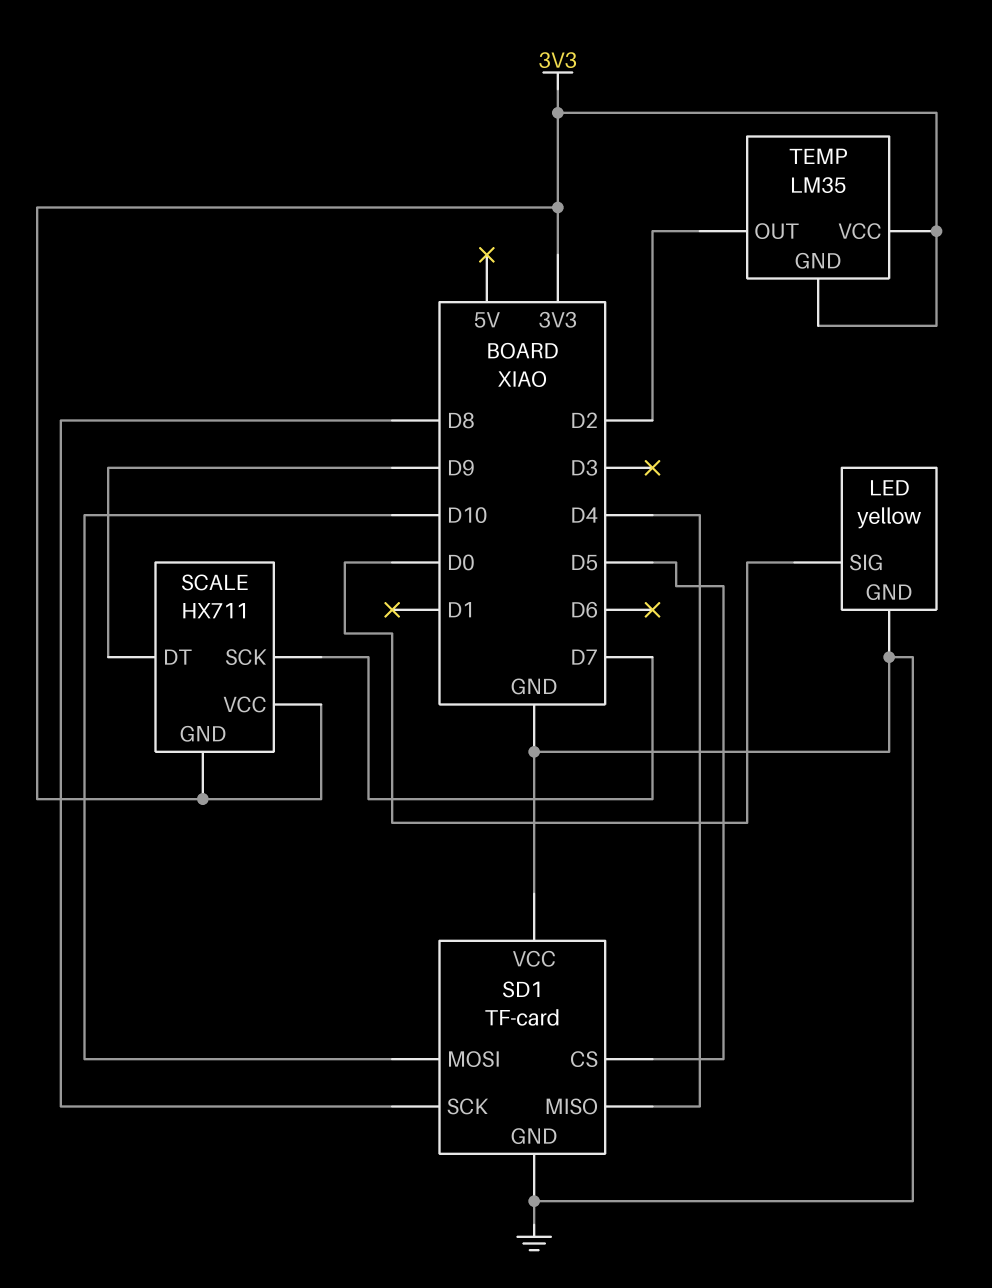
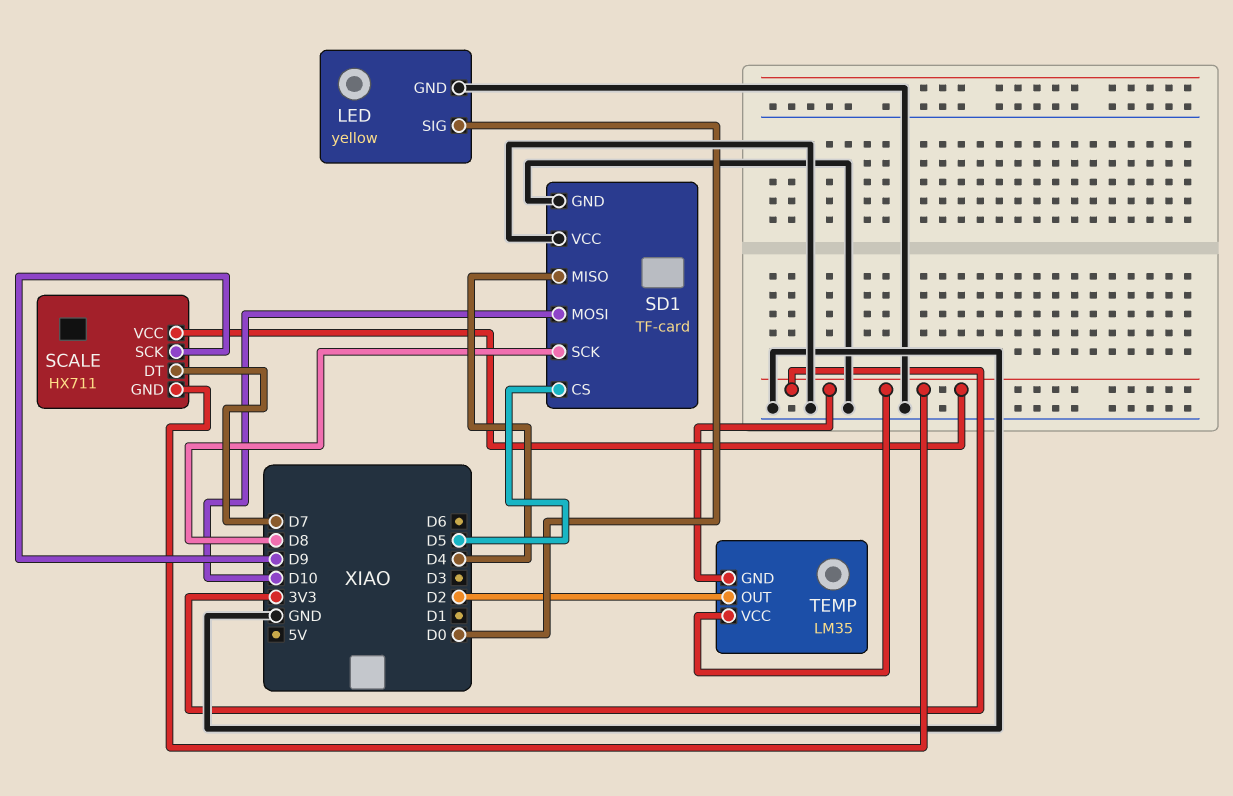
SCALE pin DT: D9 -> D7
SCALE pin SCK: D7 -> D9

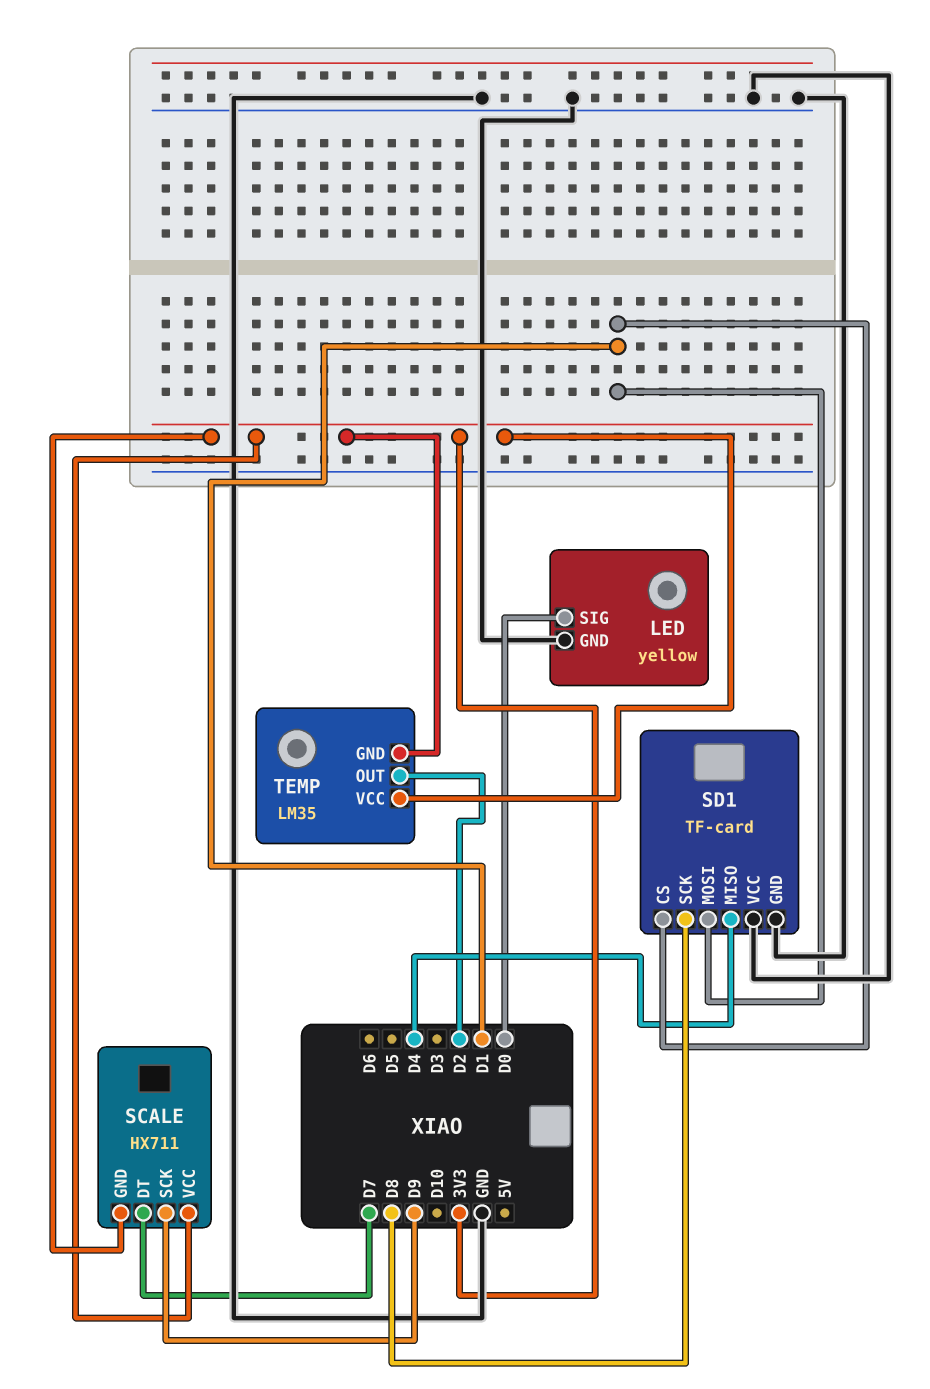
SD1 pin CS: D5 -> D1
SD1 pin MOSI: D10 -> D1

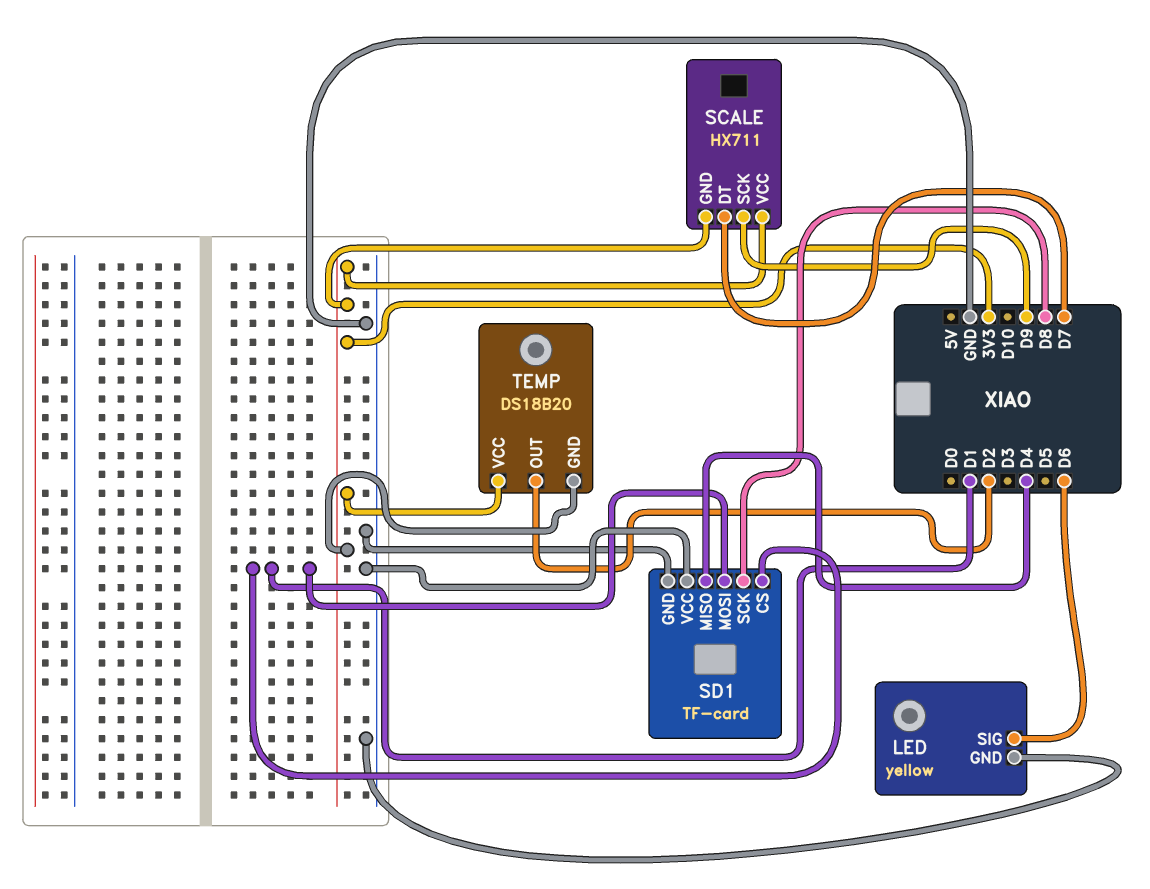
LED pin SIG: D0 -> D6
TEMP: LM35 -> DS18B20

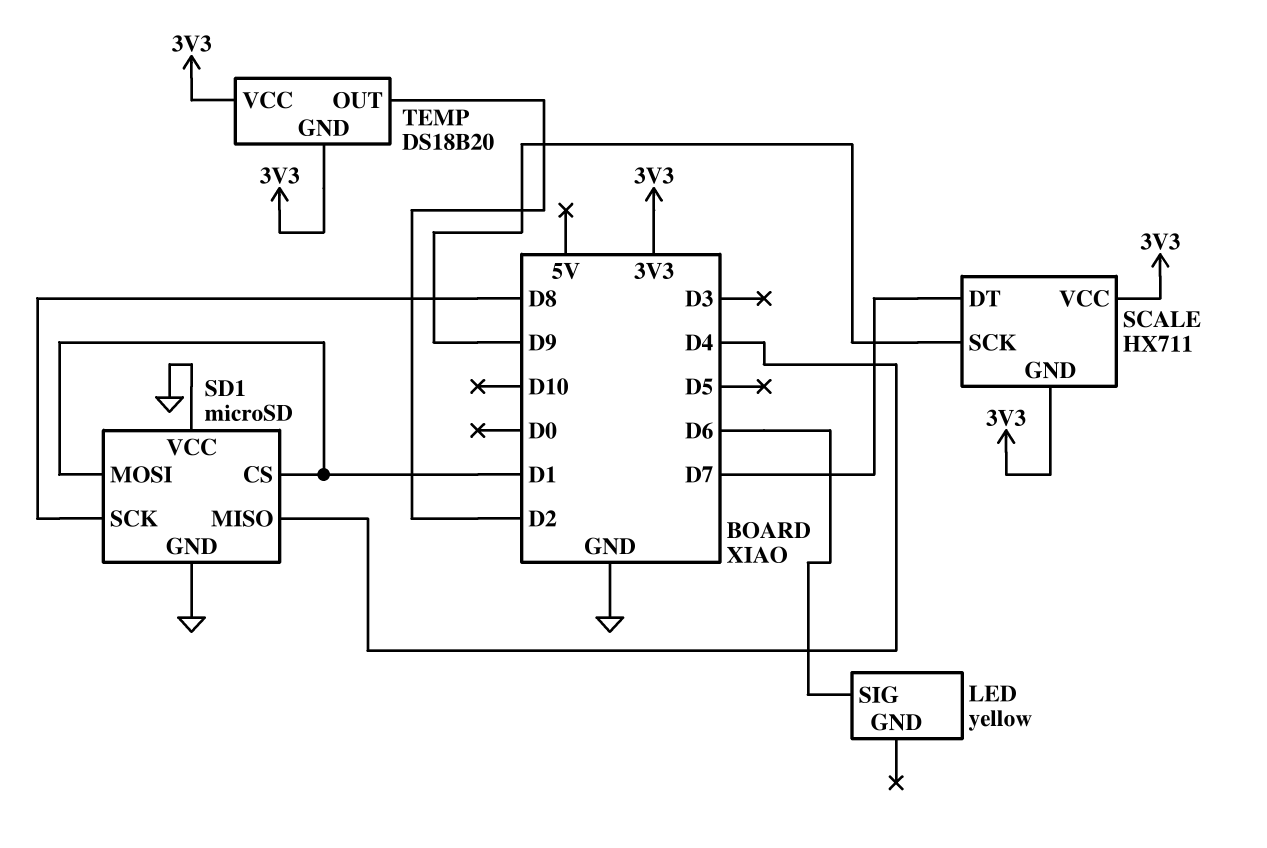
LED pin GND: GND -> none
SD1: TF-card -> microSD

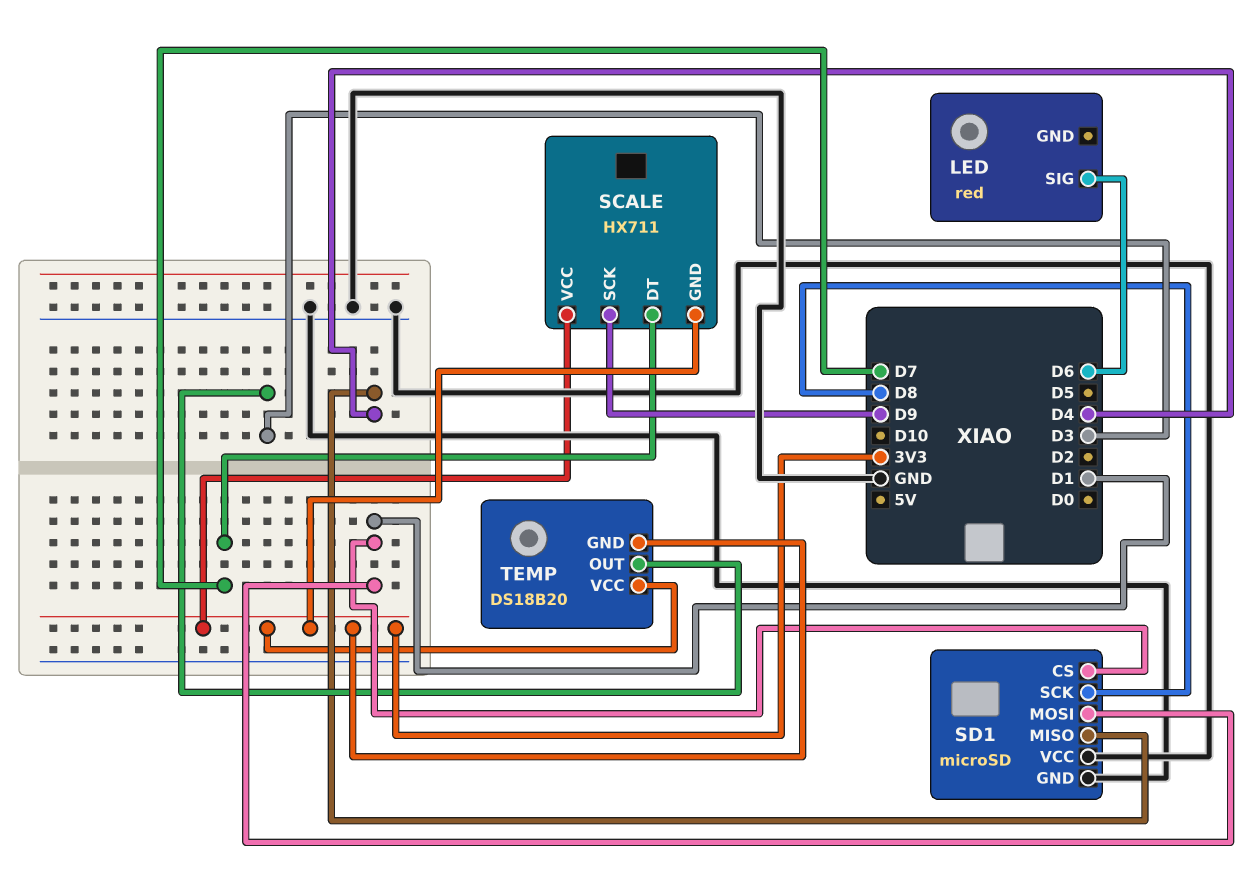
LED: yellow -> red
TEMP pin OUT: D2 -> D3

